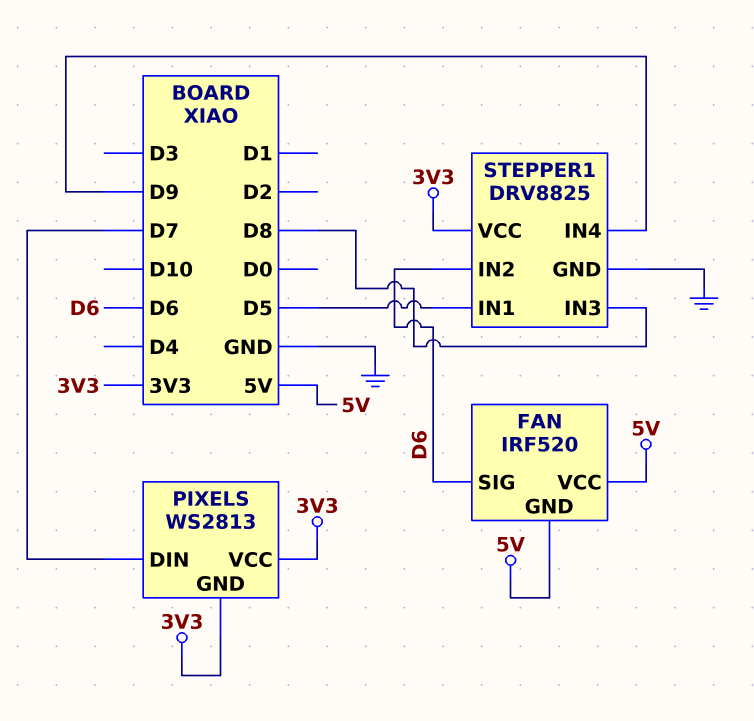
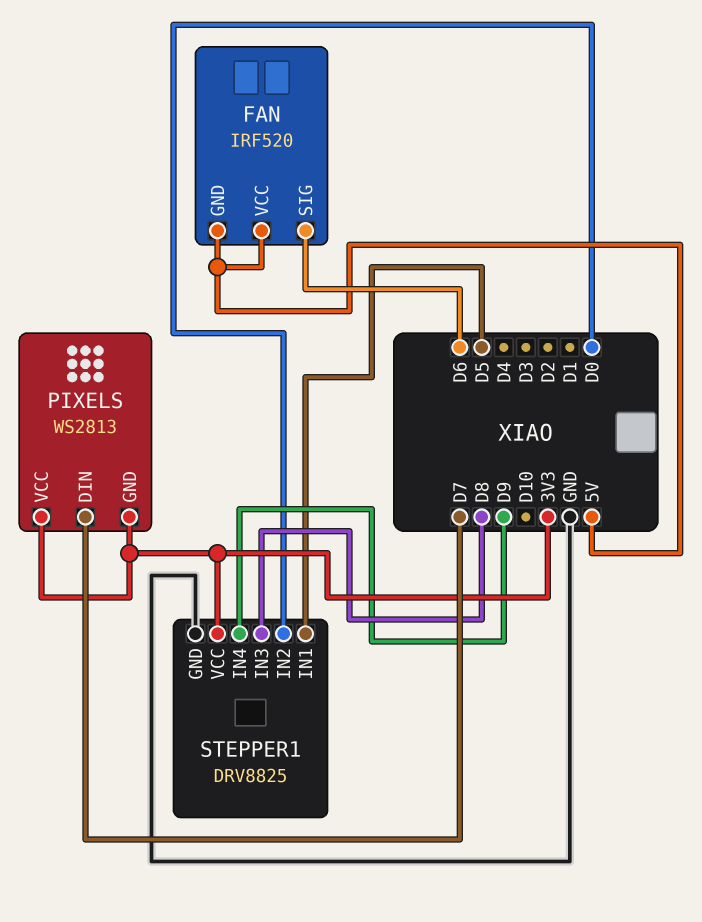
STEPPER1 pin IN2: D6 -> D0

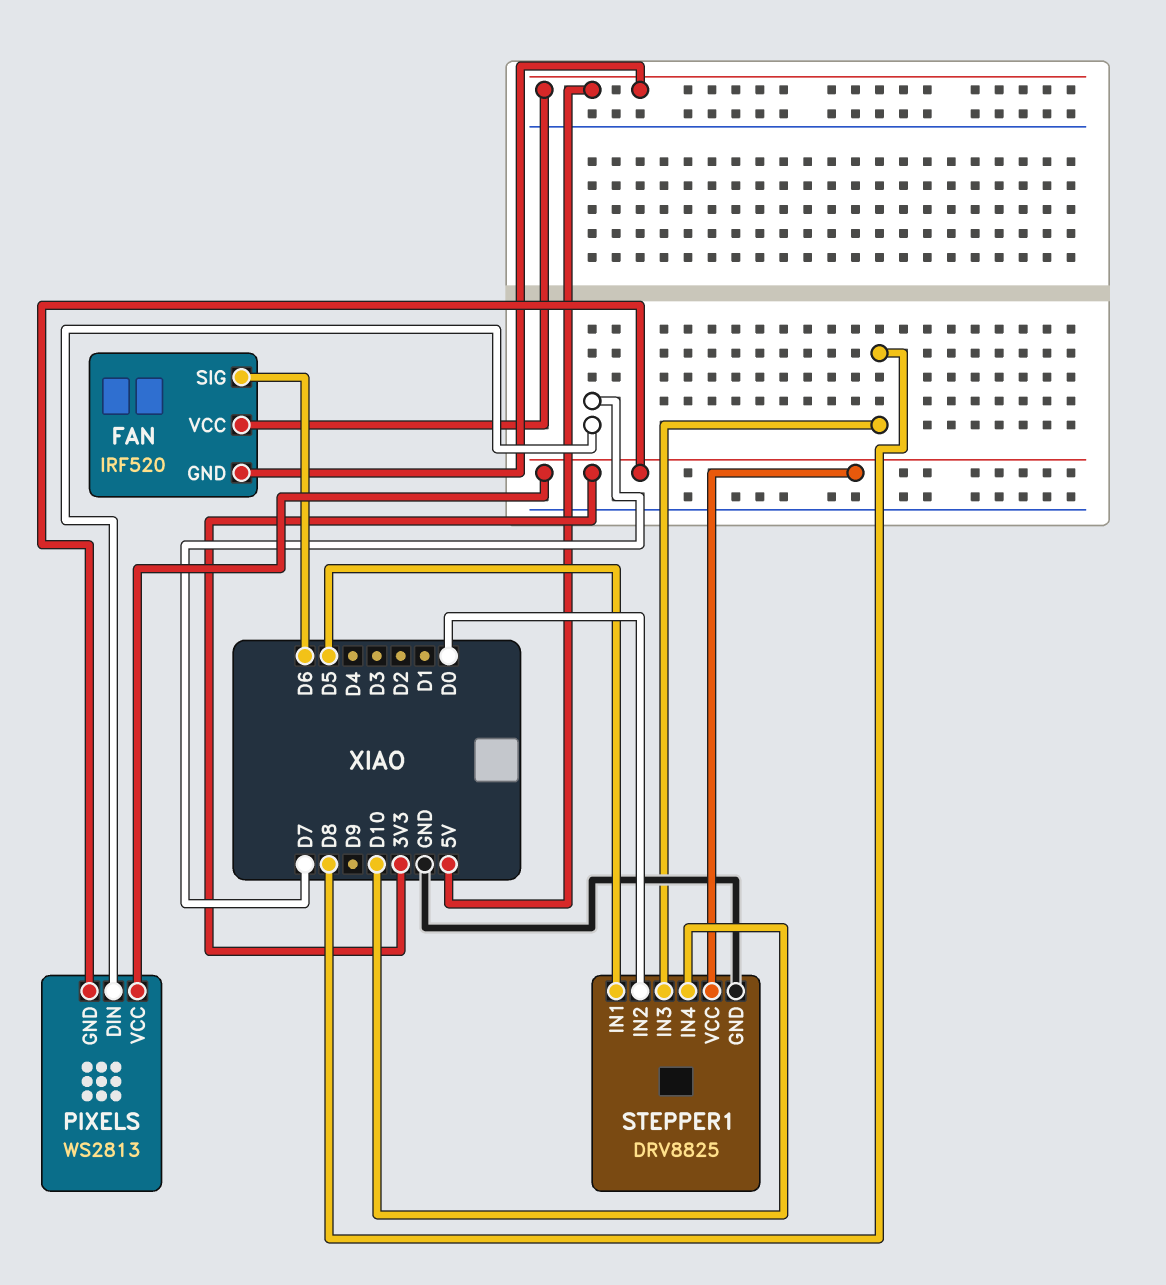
STEPPER1 pin IN4: D9 -> D10

